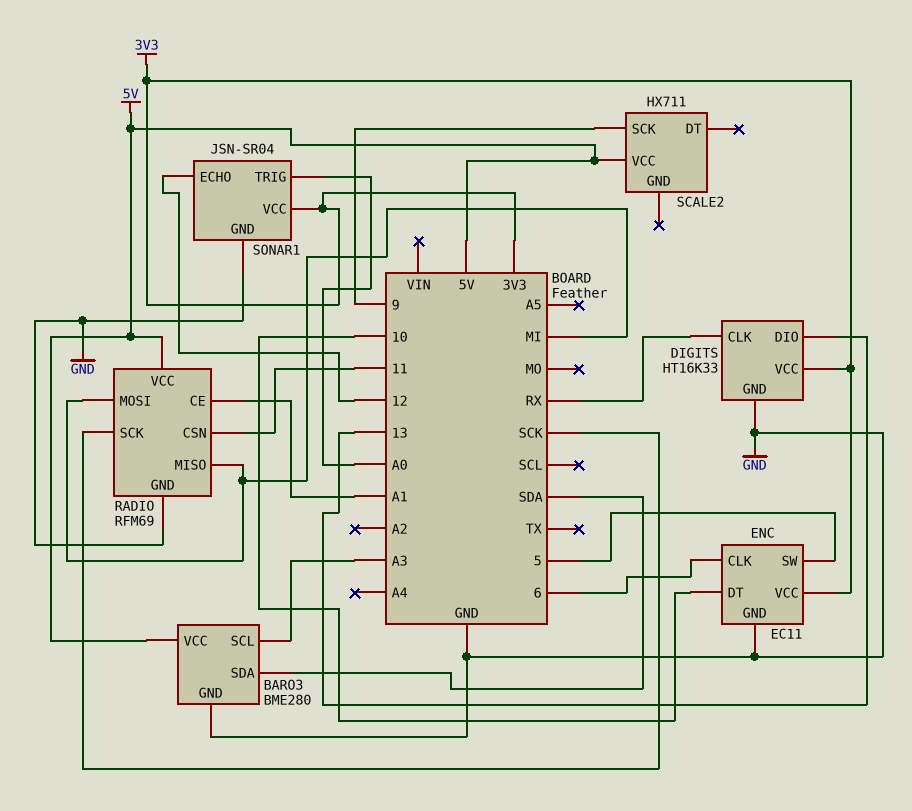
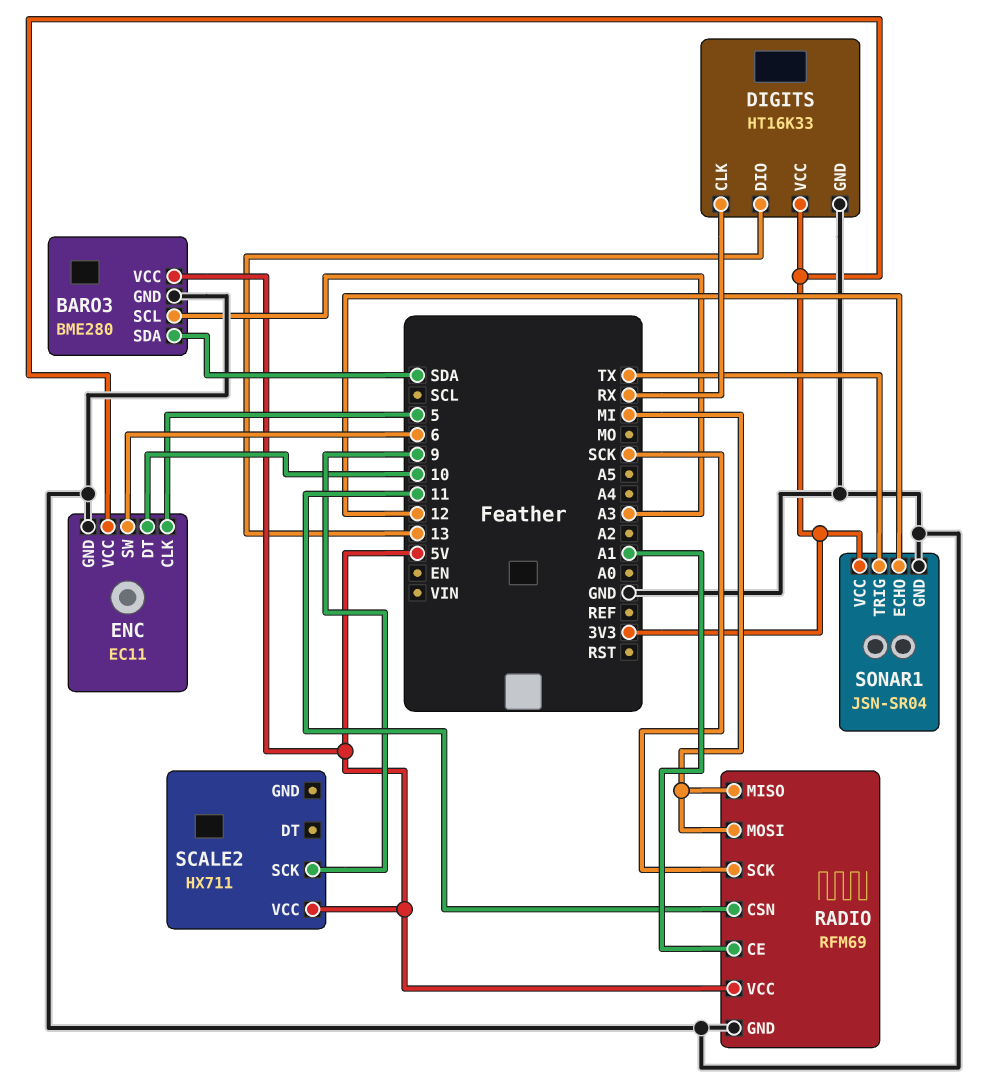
ENC pin CLK: 6 -> 5
ENC pin SW: 5 -> 6
SONAR1 pin TRIG: A0 -> TX

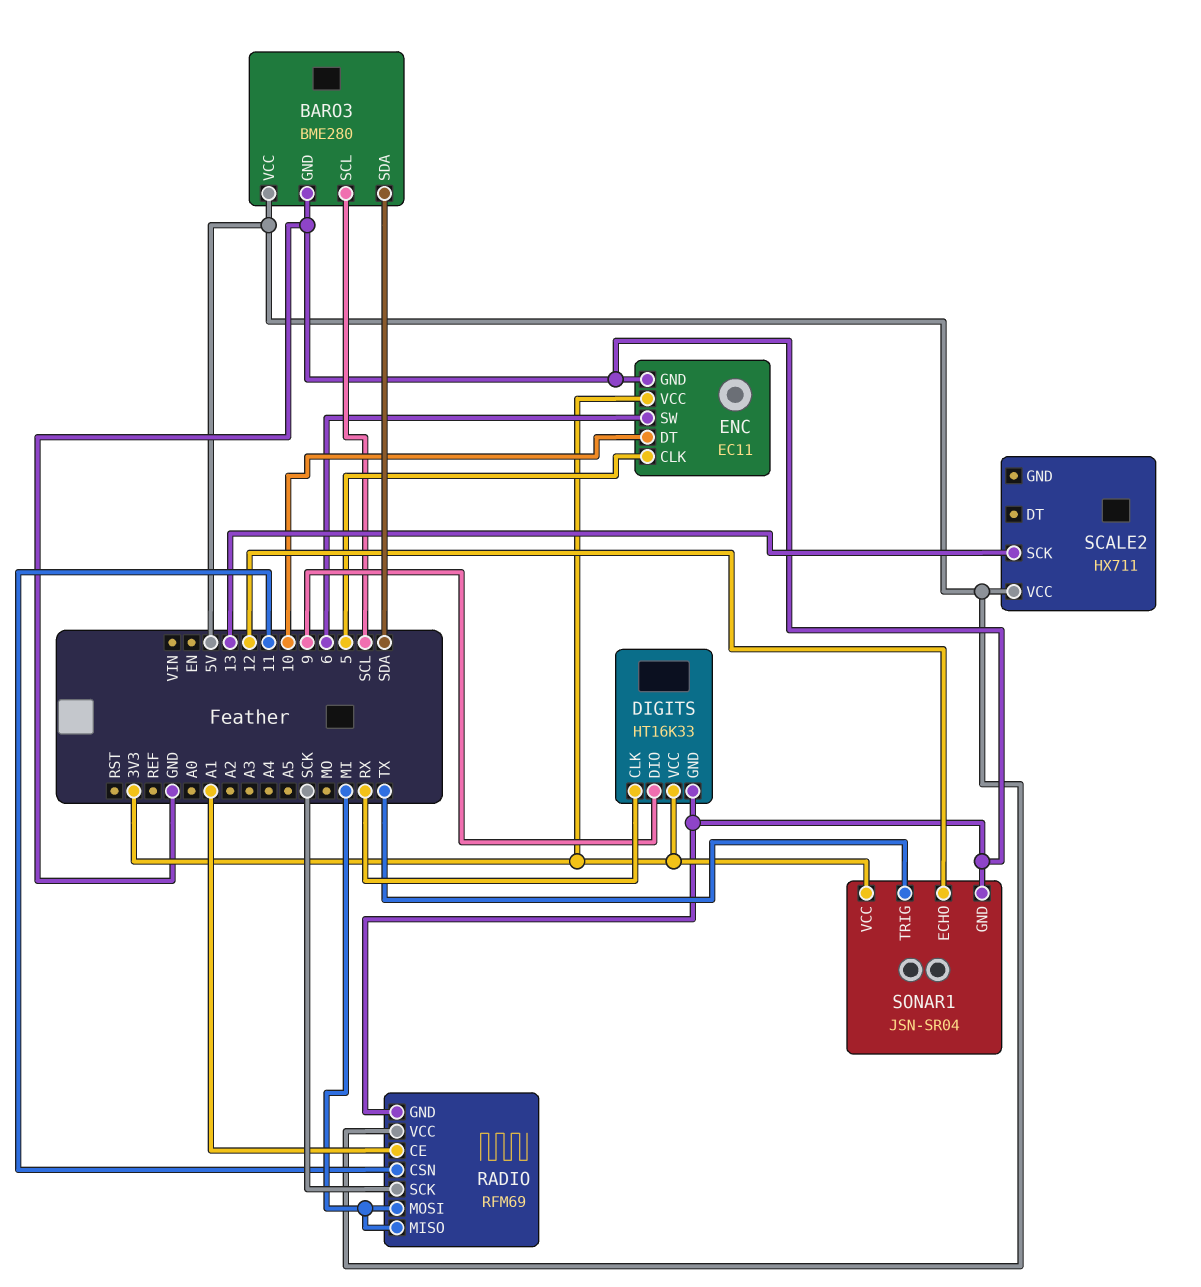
BARO3 pin SCL: A3 -> SCL
DIGITS pin DIO: 13 -> 9
SCALE2 pin SCK: 9 -> 13

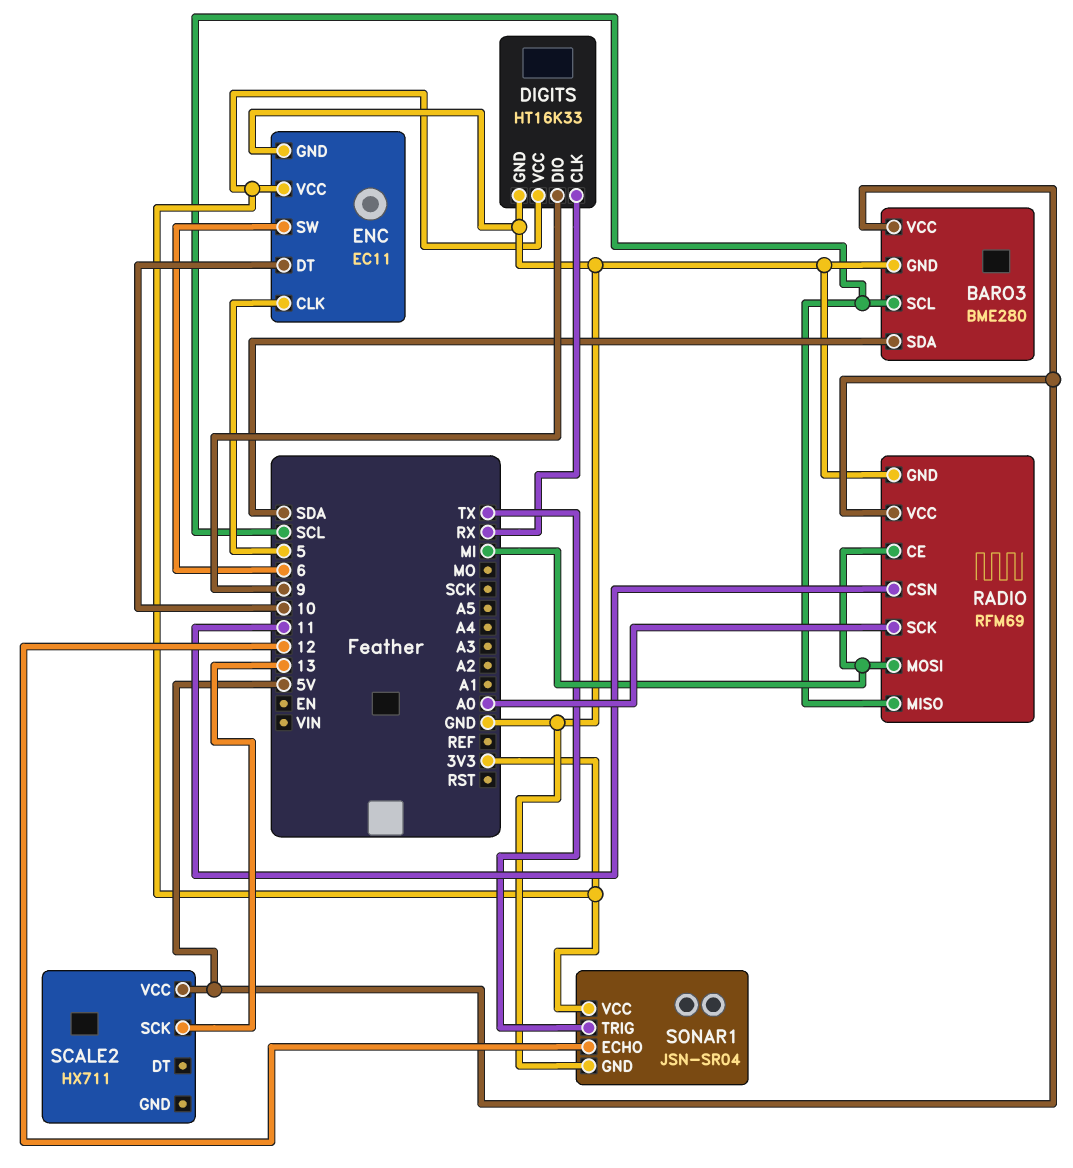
RADIO pin CE: A1 -> MI
RADIO pin MISO: MI -> SCL
RADIO pin SCK: SCK -> A0

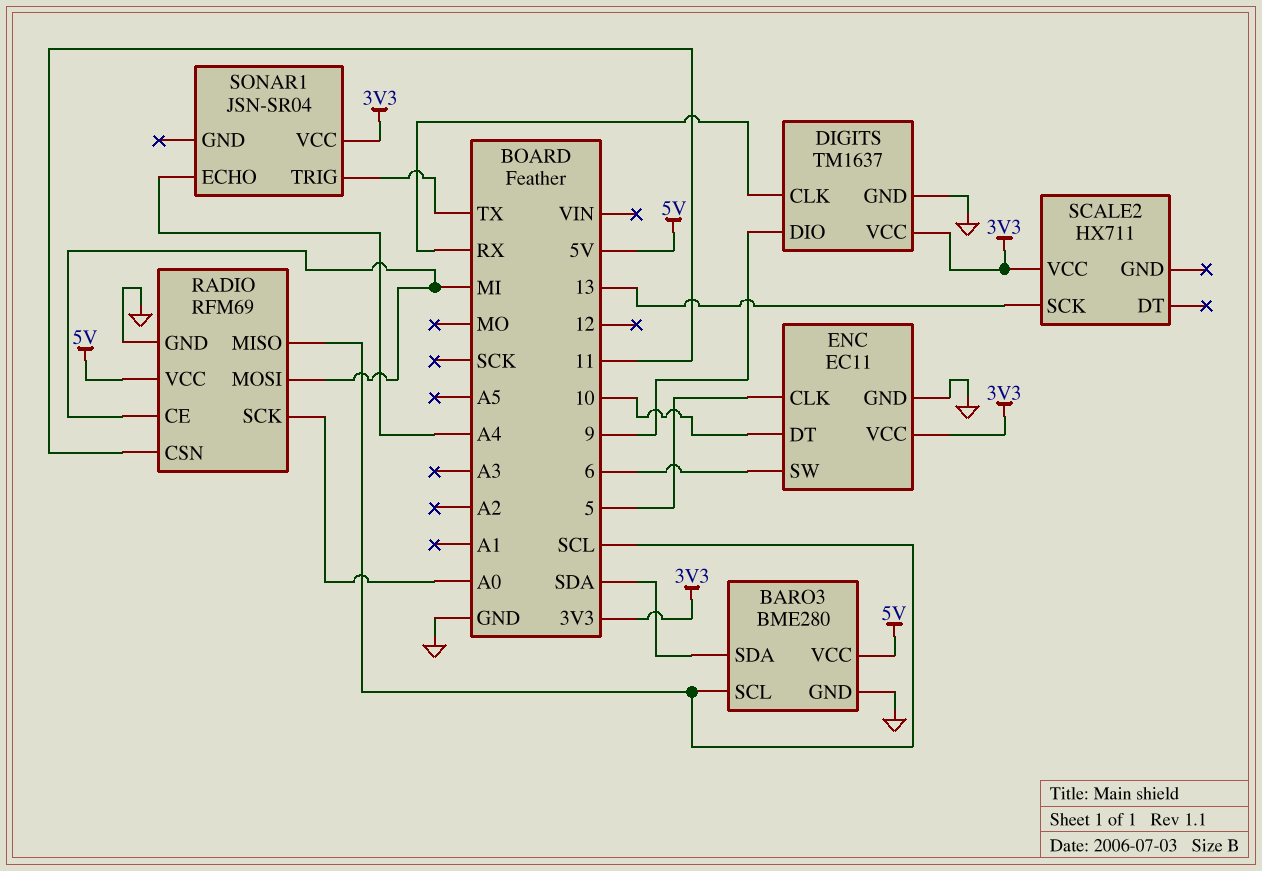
DIGITS: HT16K33 -> TM1637
SCALE2 pin VCC: 5V -> 3V3
SONAR1 pin ECHO: 12 -> A4
SONAR1 pin GND: GND -> none

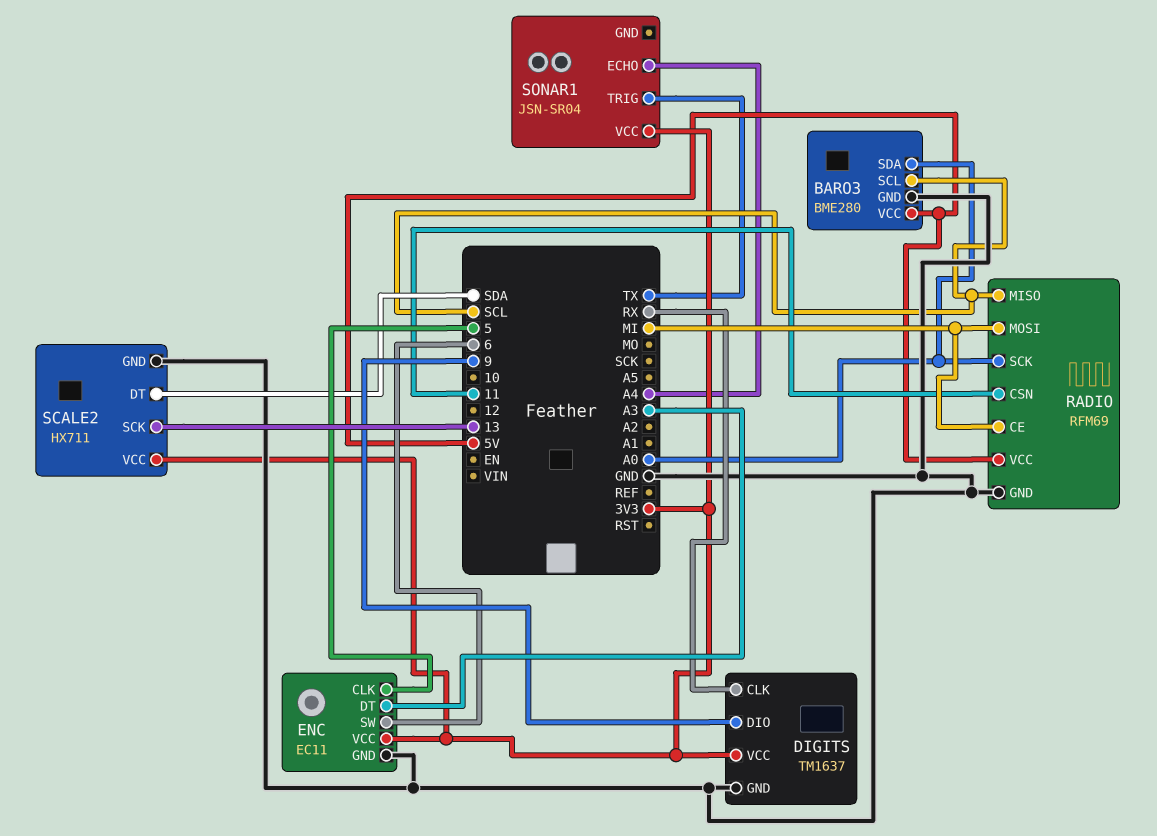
BARO3 pin SDA: SDA -> A0
ENC pin DT: 10 -> A3
SCALE2 pin DT: none -> SDA
SCALE2 pin GND: none -> GND

